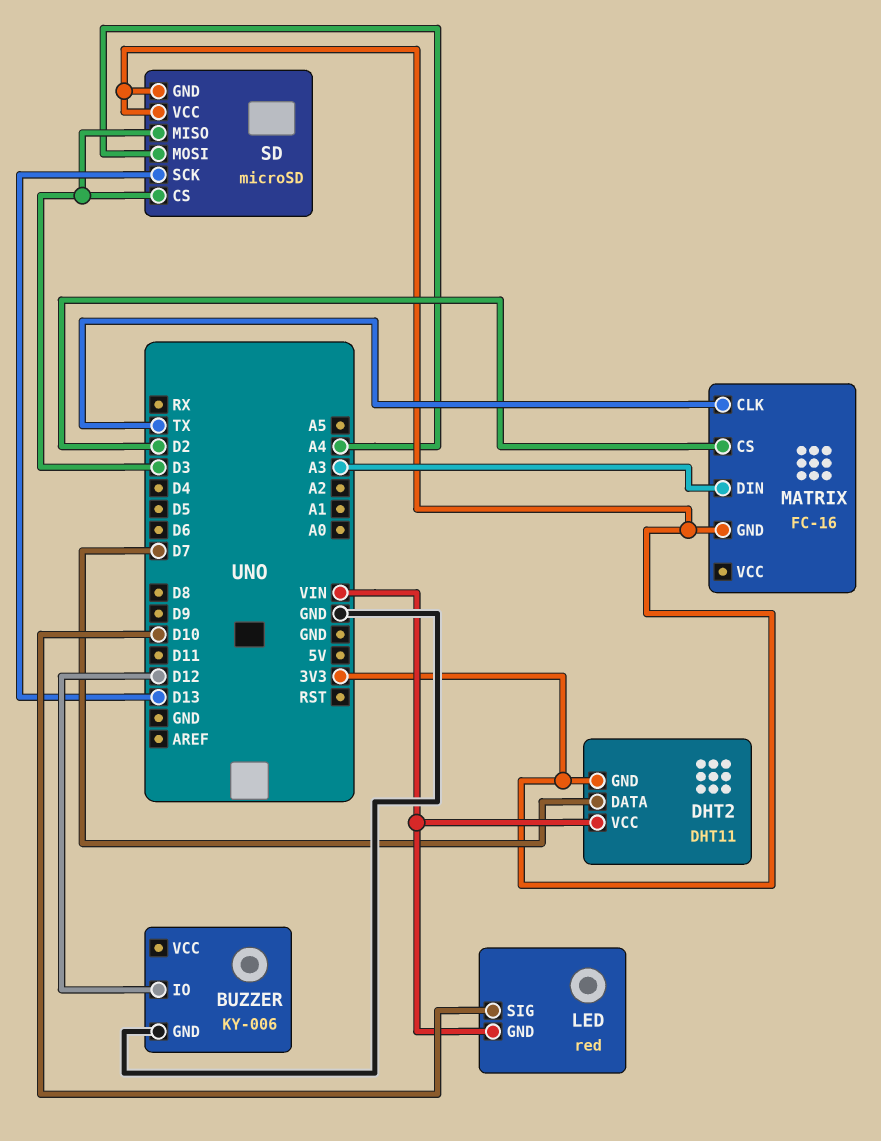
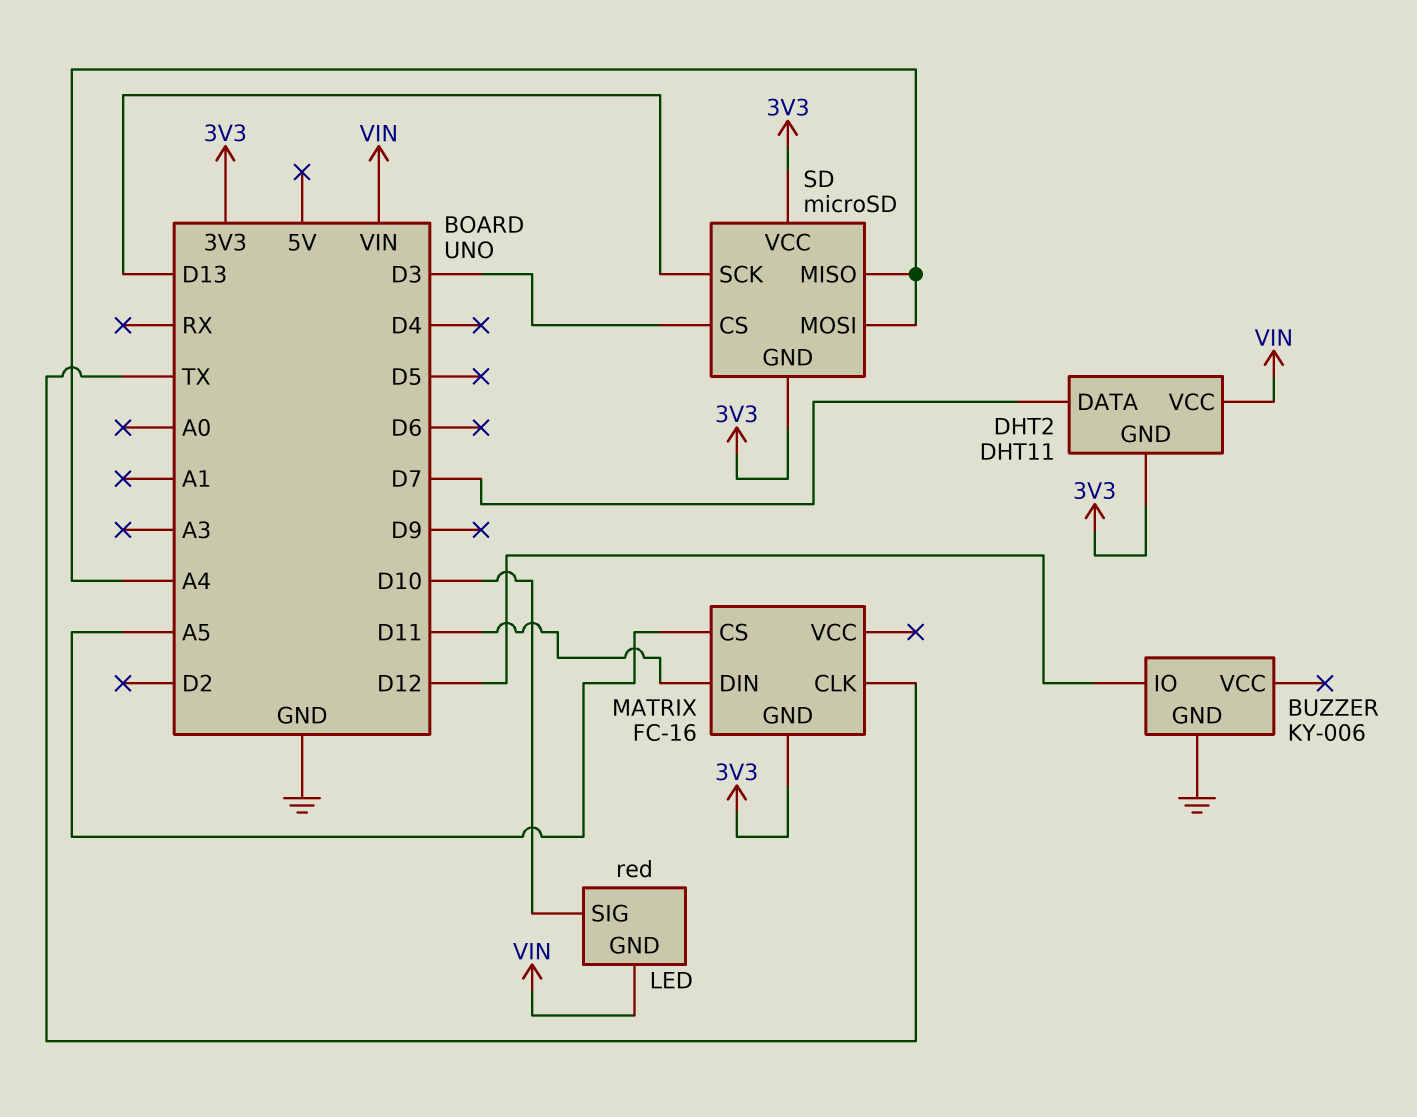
MATRIX pin CS: D2 -> A5
MATRIX pin DIN: A3 -> D11
SD pin MISO: D3 -> A4

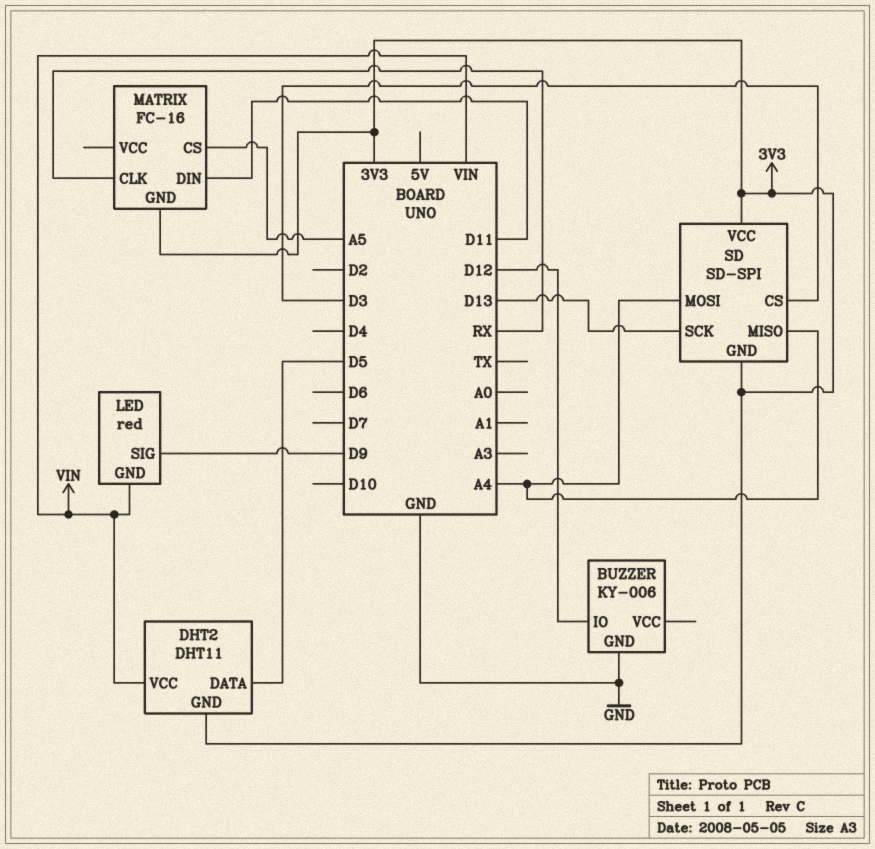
DHT2 pin DATA: D7 -> D5
LED pin SIG: D10 -> D9
MATRIX pin CLK: TX -> RX
SD: microSD -> SD-SPI

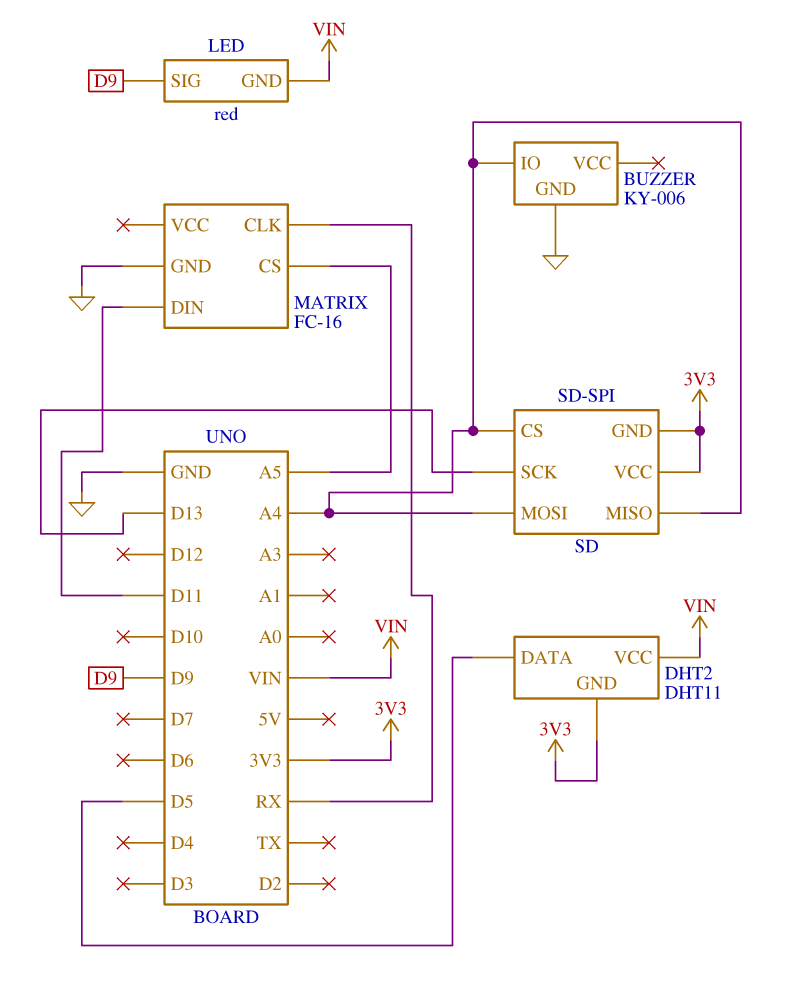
BUZZER pin IO: D12 -> A4
MATRIX pin GND: 3V3 -> GND
SD pin CS: D3 -> A4

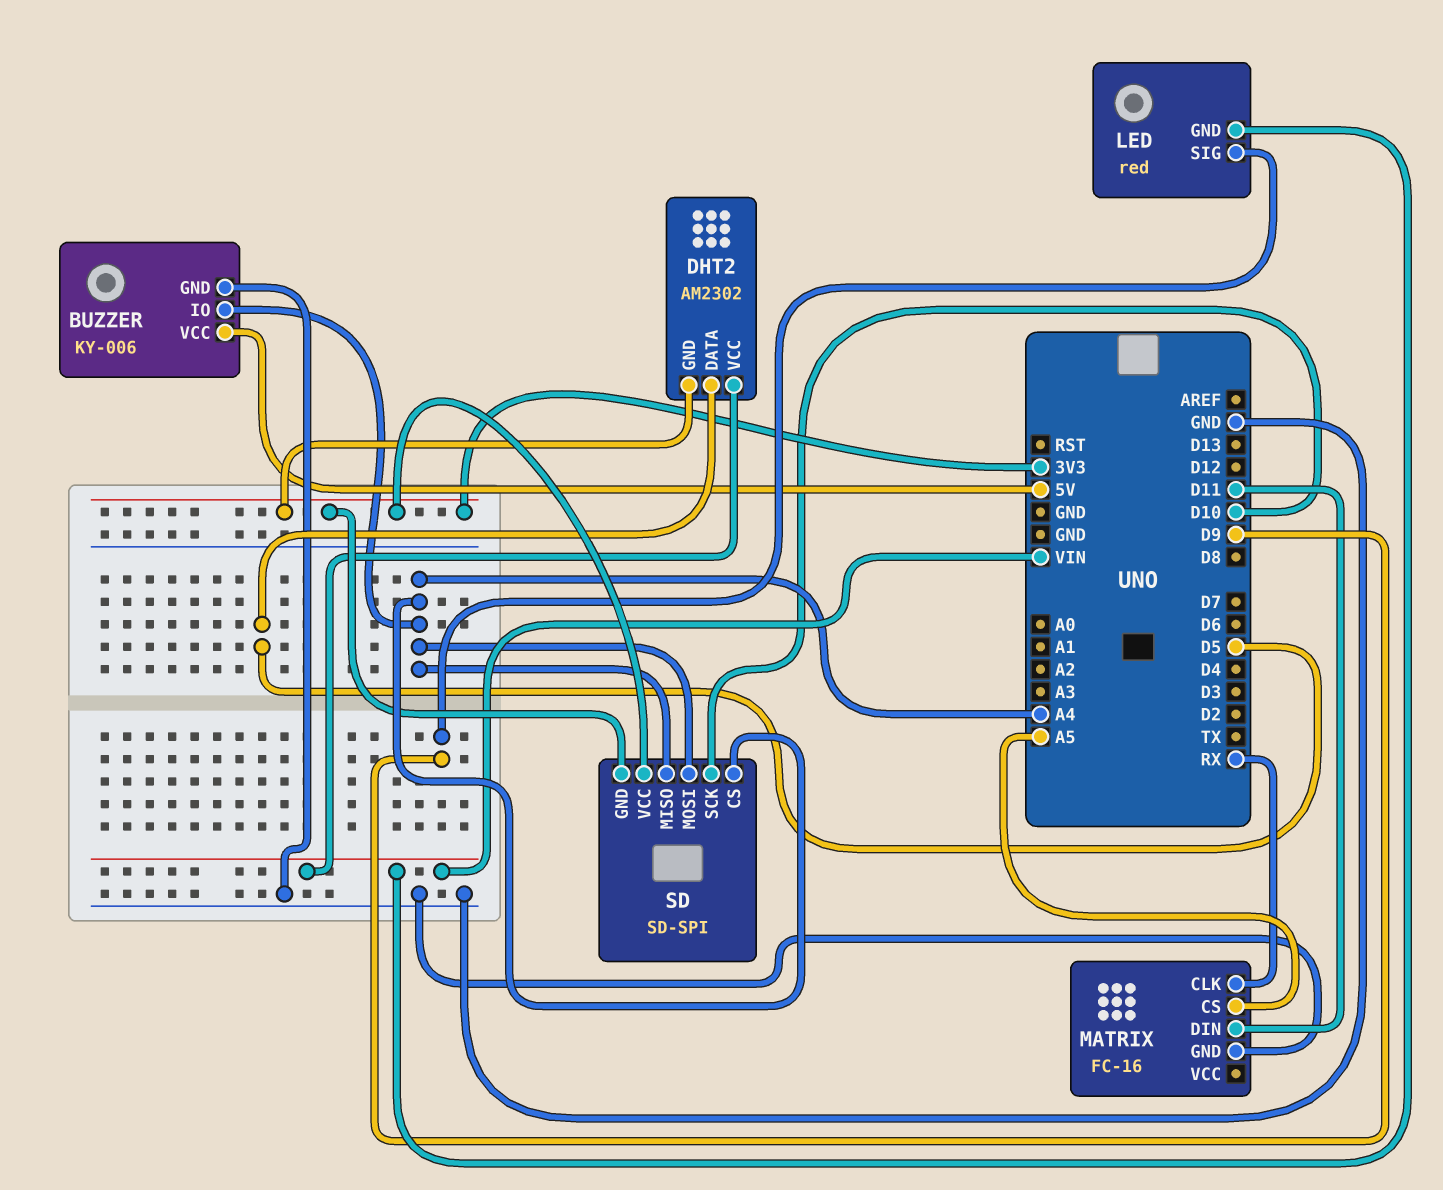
BUZZER pin VCC: none -> 5V
DHT2: DHT11 -> AM2302
SD pin SCK: D13 -> D10

